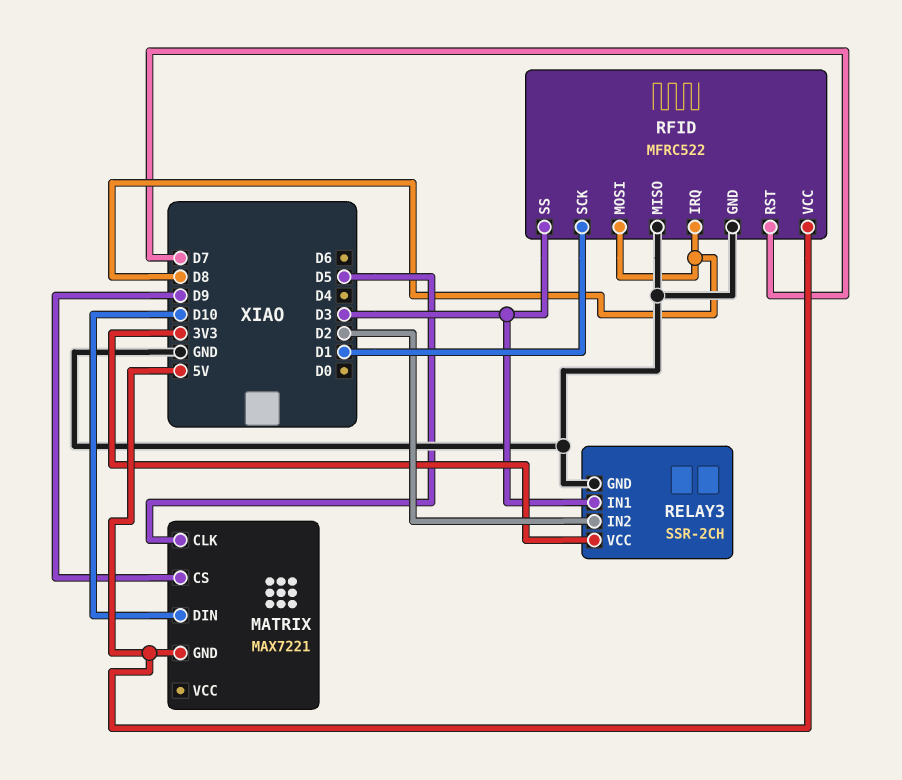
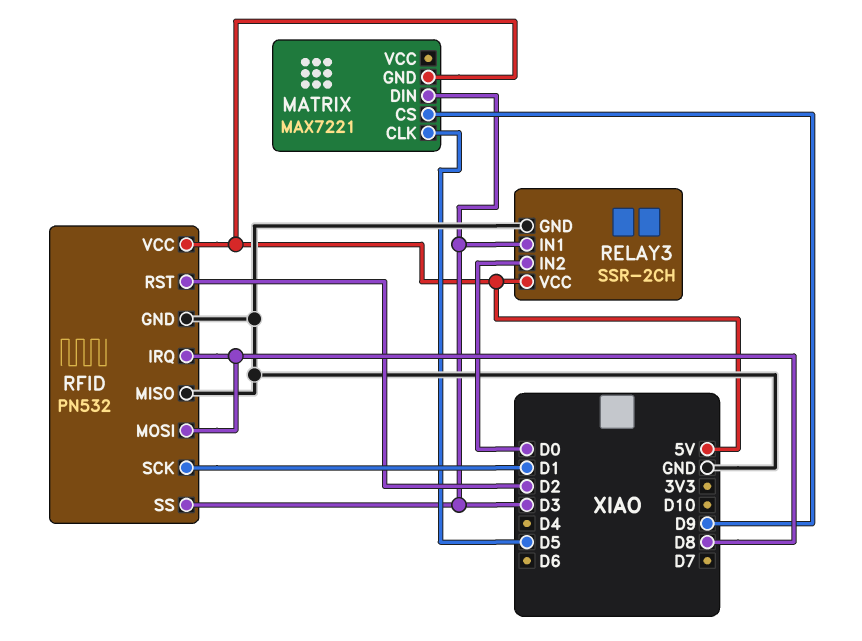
MATRIX pin DIN: D10 -> D3
RELAY3 pin IN2: D2 -> D0
RELAY3 pin VCC: 3V3 -> 5V
RFID: MFRC522 -> PN532
RFID pin RST: D7 -> D2

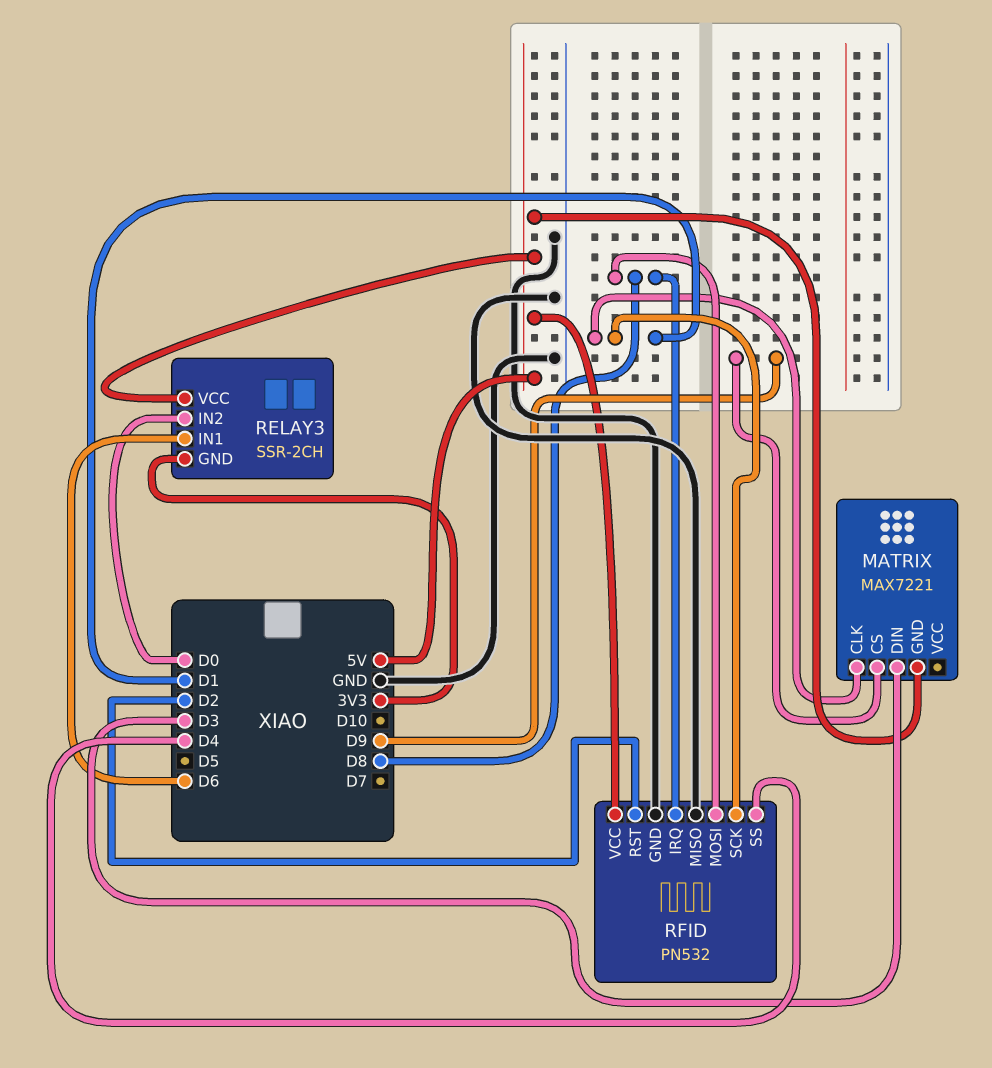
MATRIX pin CLK: D5 -> D1
RELAY3 pin GND: GND -> 3V3
RELAY3 pin IN1: D3 -> D6
RFID pin SS: D3 -> D4

